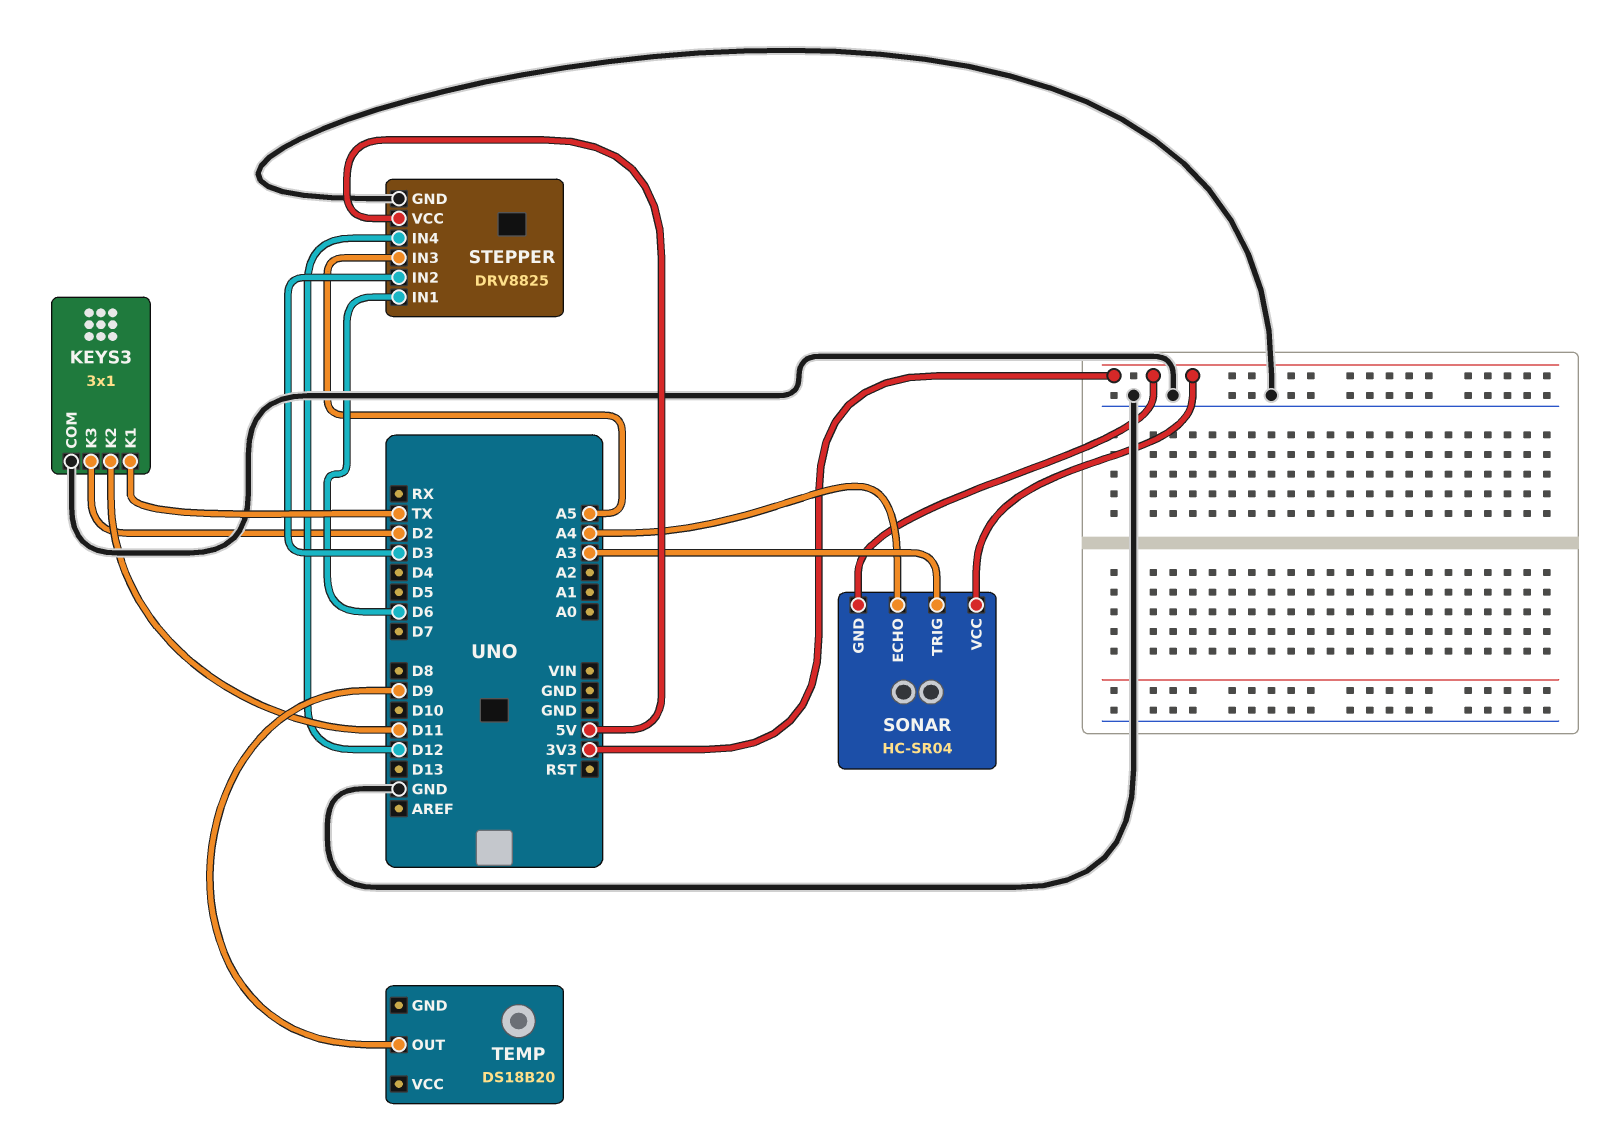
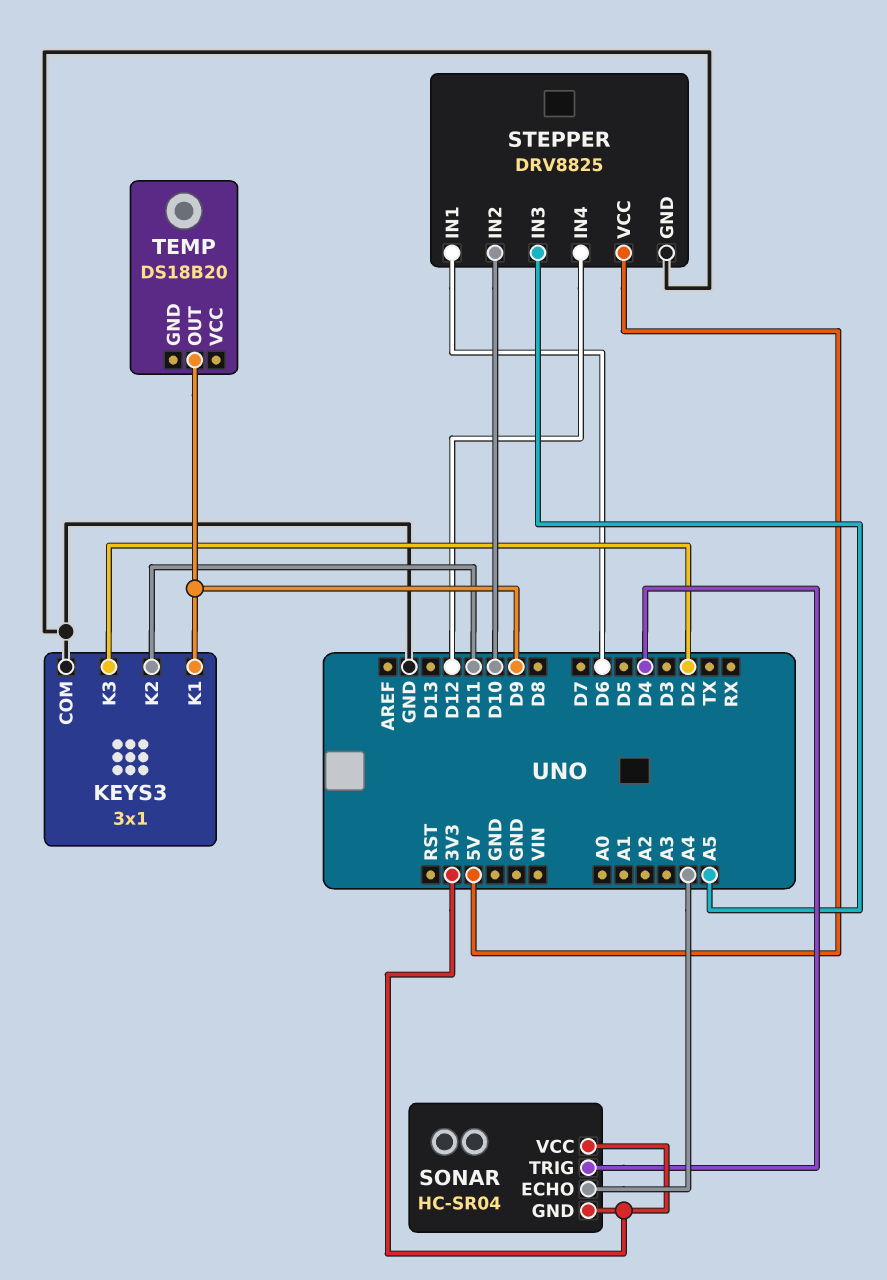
KEYS3 pin K1: TX -> D9
SONAR pin TRIG: A3 -> D4
STEPPER pin IN2: D3 -> D10

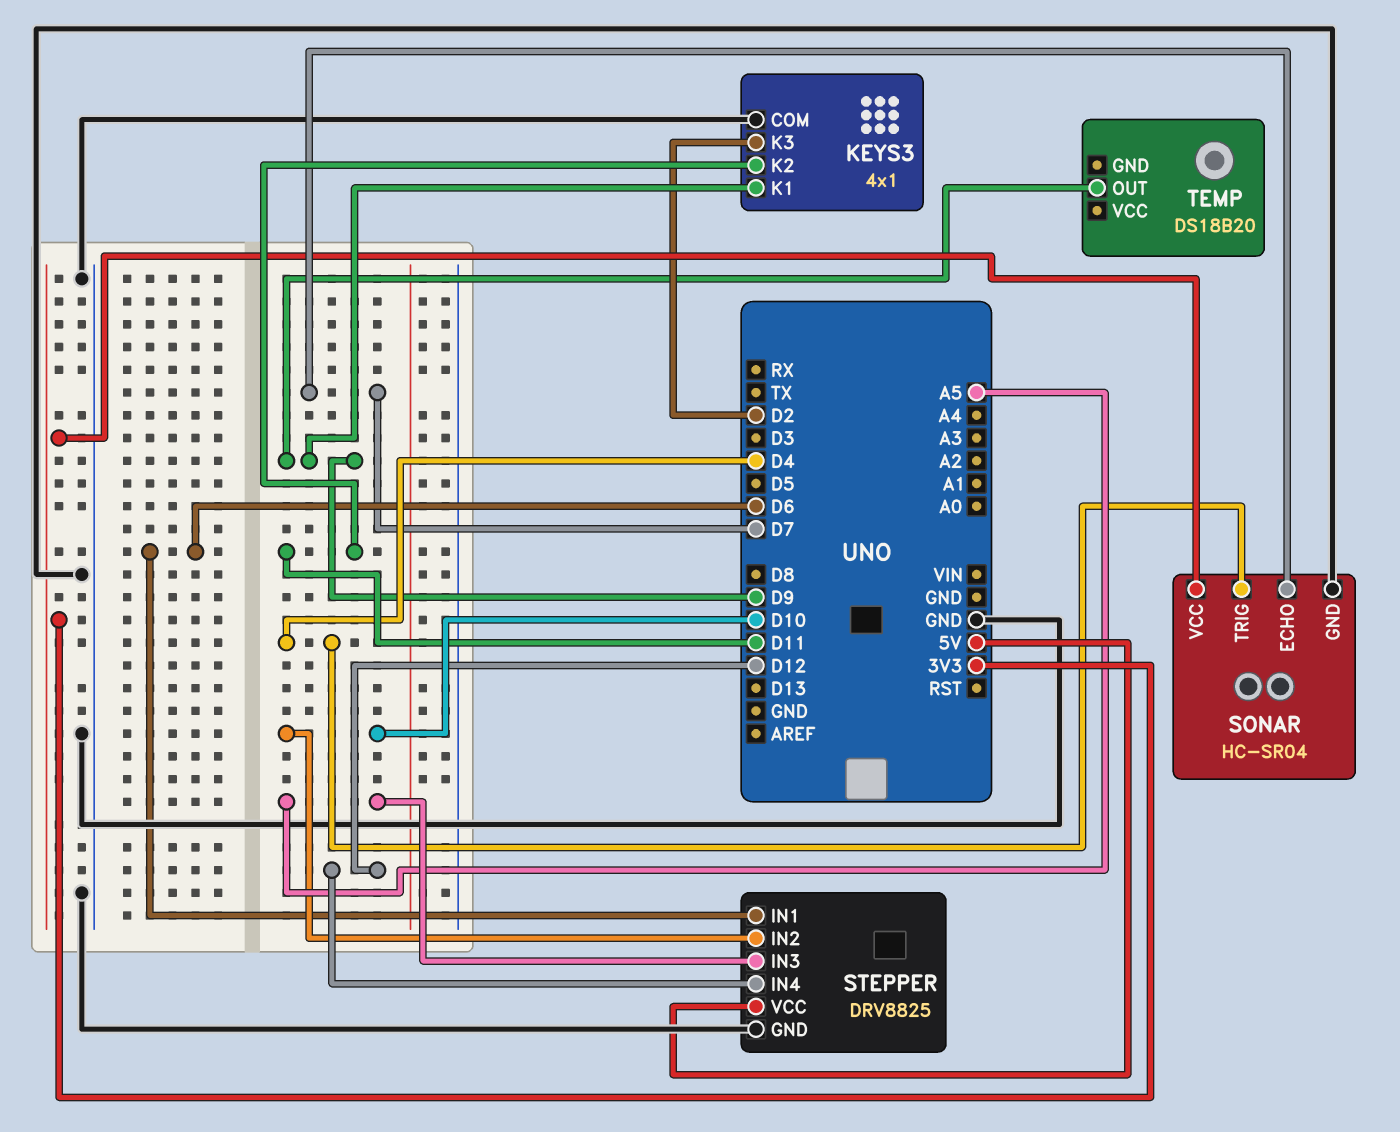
KEYS3: 3x1 -> 4x1
SONAR pin ECHO: A4 -> D7
SONAR pin GND: 3V3 -> GND

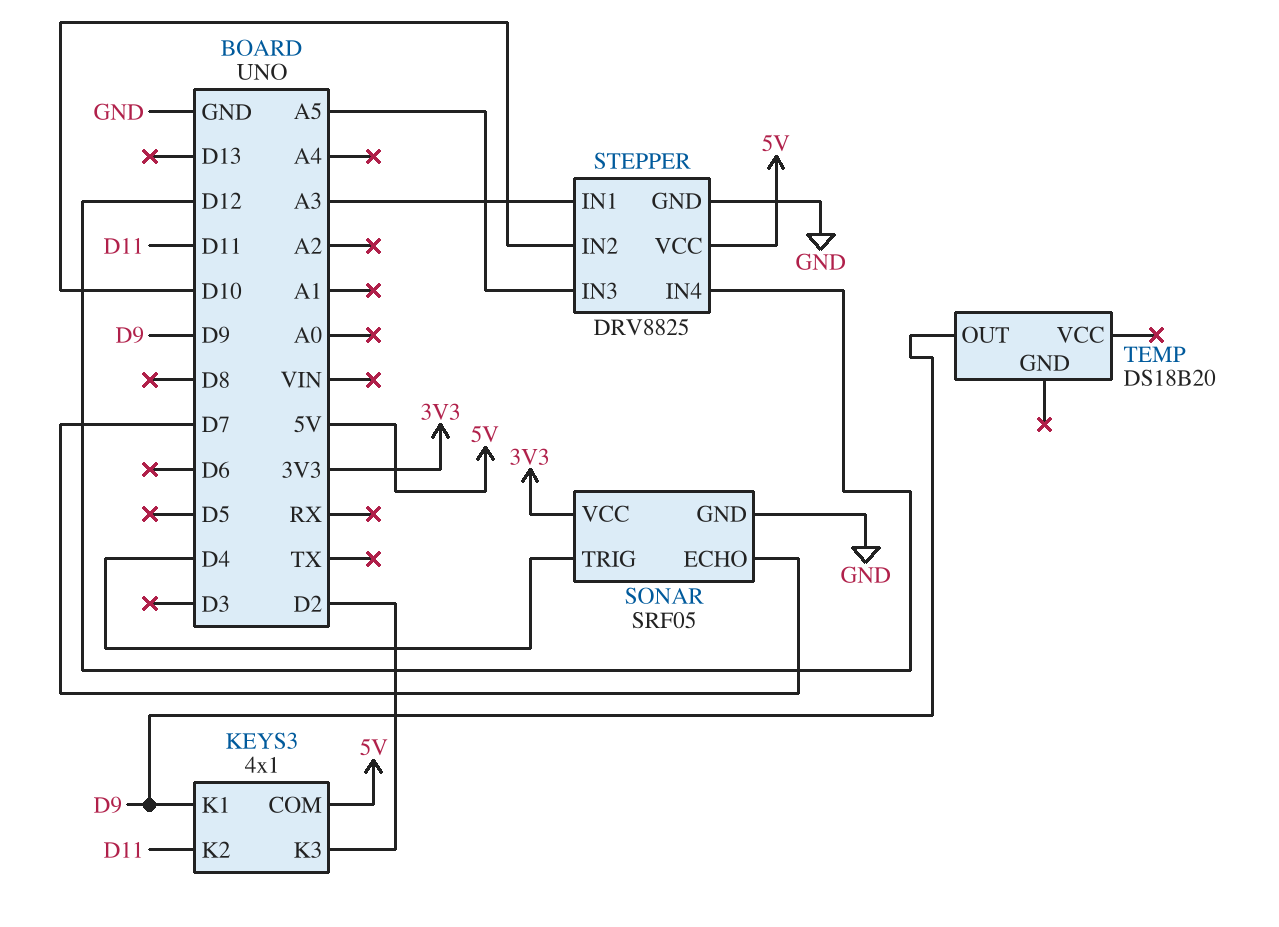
KEYS3 pin COM: GND -> 5V
SONAR: HC-SR04 -> SRF05
STEPPER pin IN1: D6 -> A3

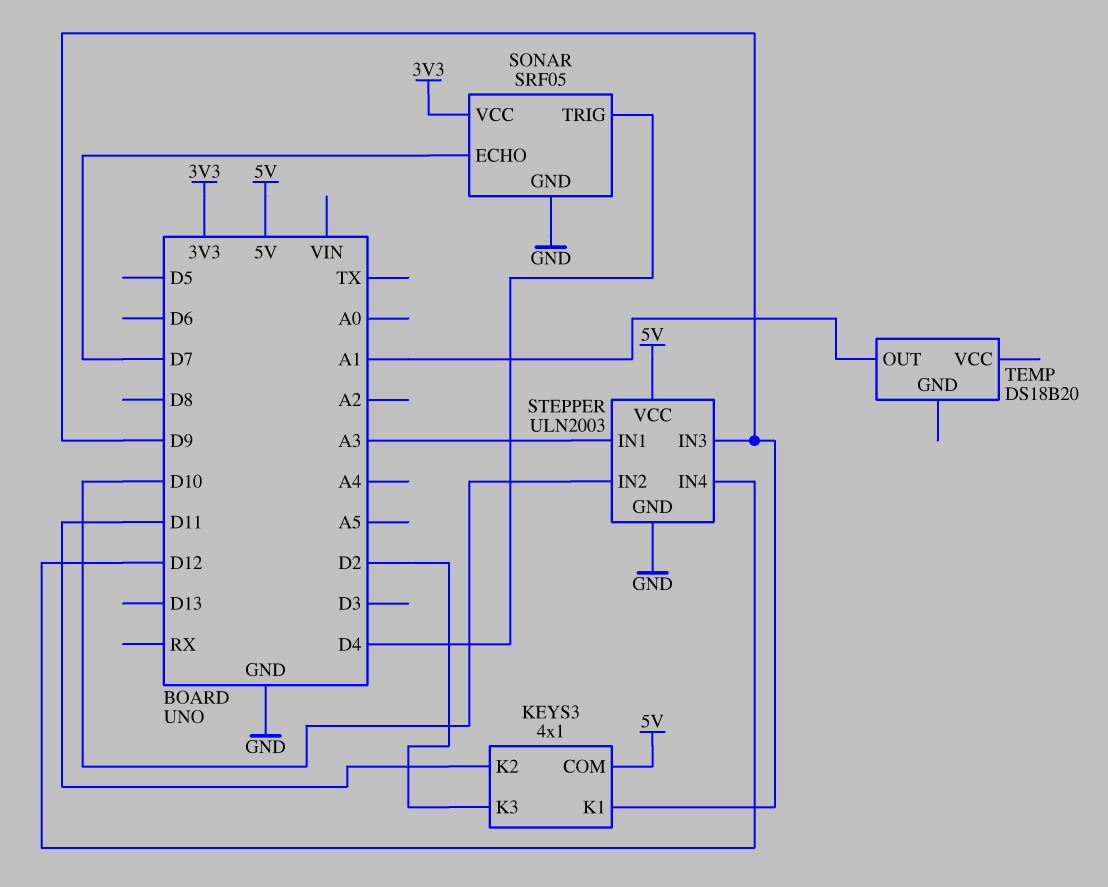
STEPPER: DRV8825 -> ULN2003
STEPPER pin IN3: A5 -> D9
TEMP pin OUT: D9 -> A1

